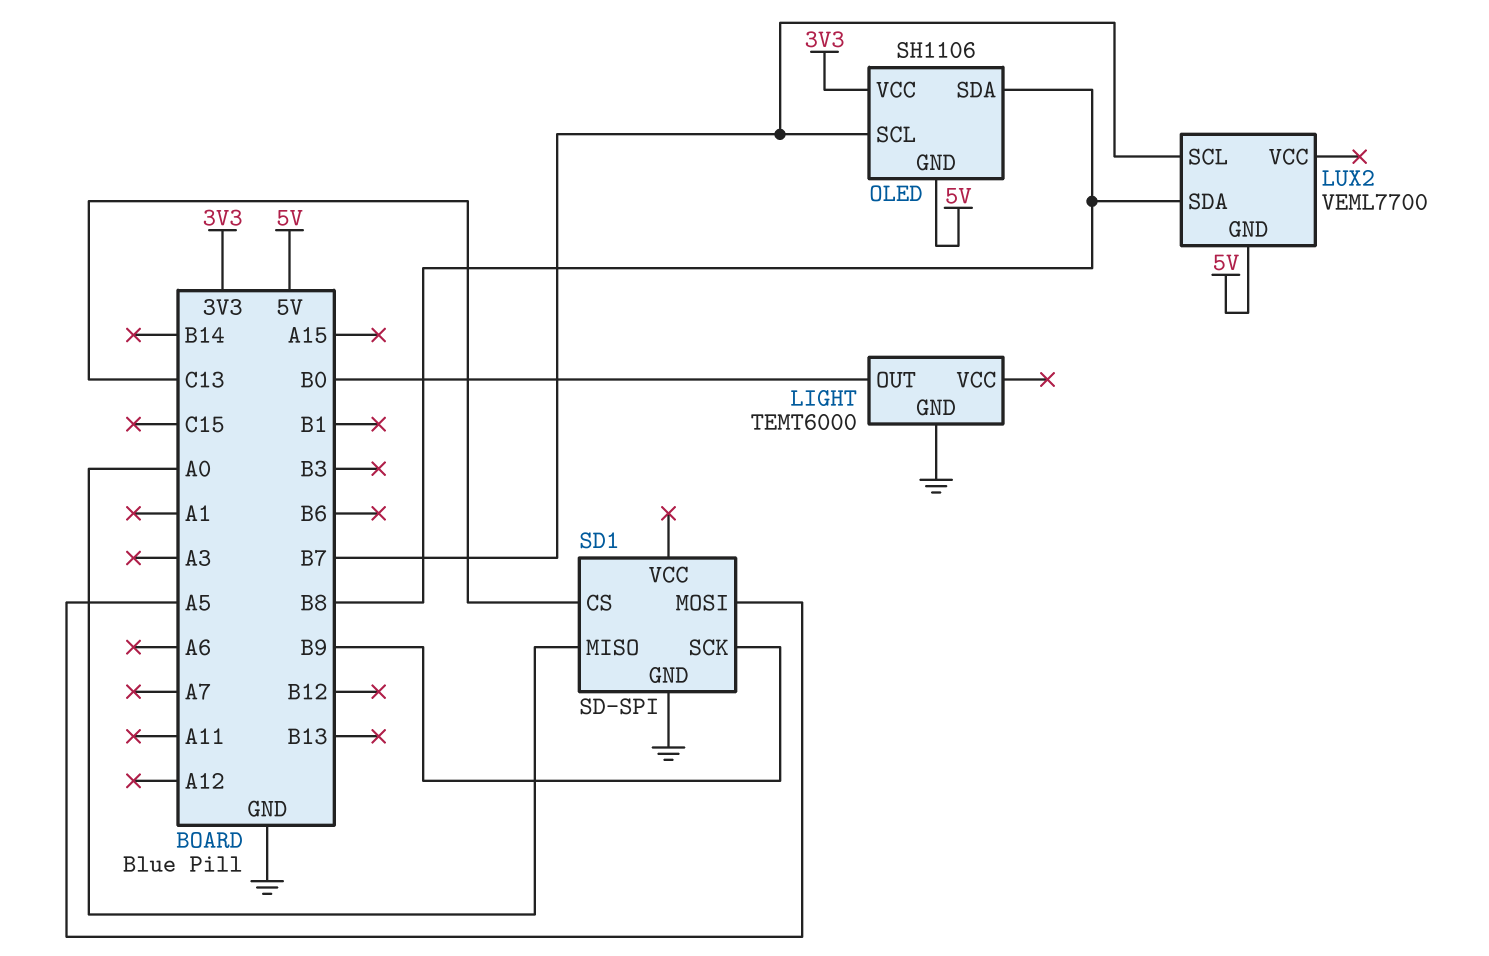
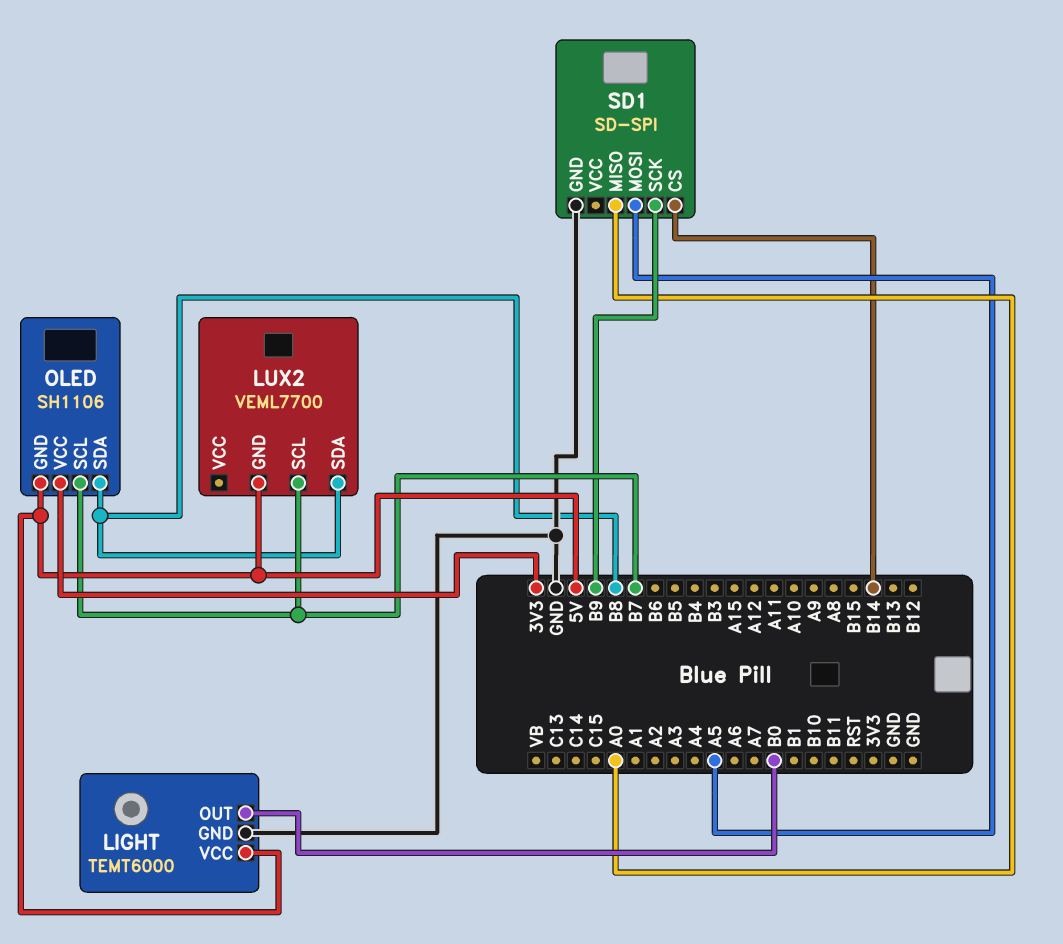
LIGHT pin VCC: none -> 5V
SD1 pin CS: C13 -> B14

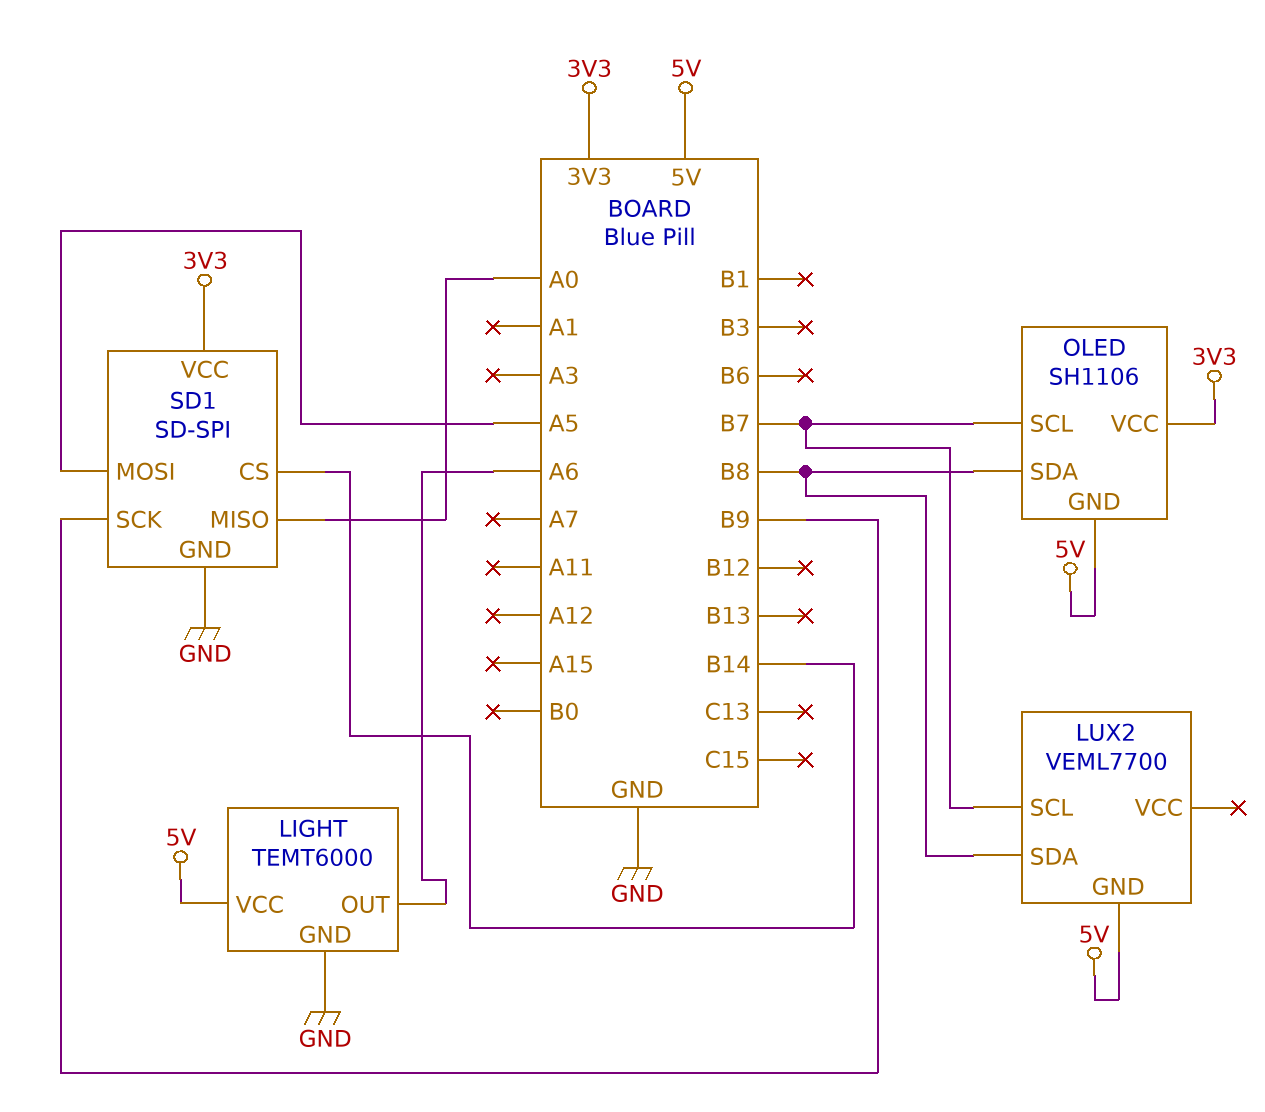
LIGHT pin OUT: B0 -> A6
SD1 pin VCC: none -> 3V3

